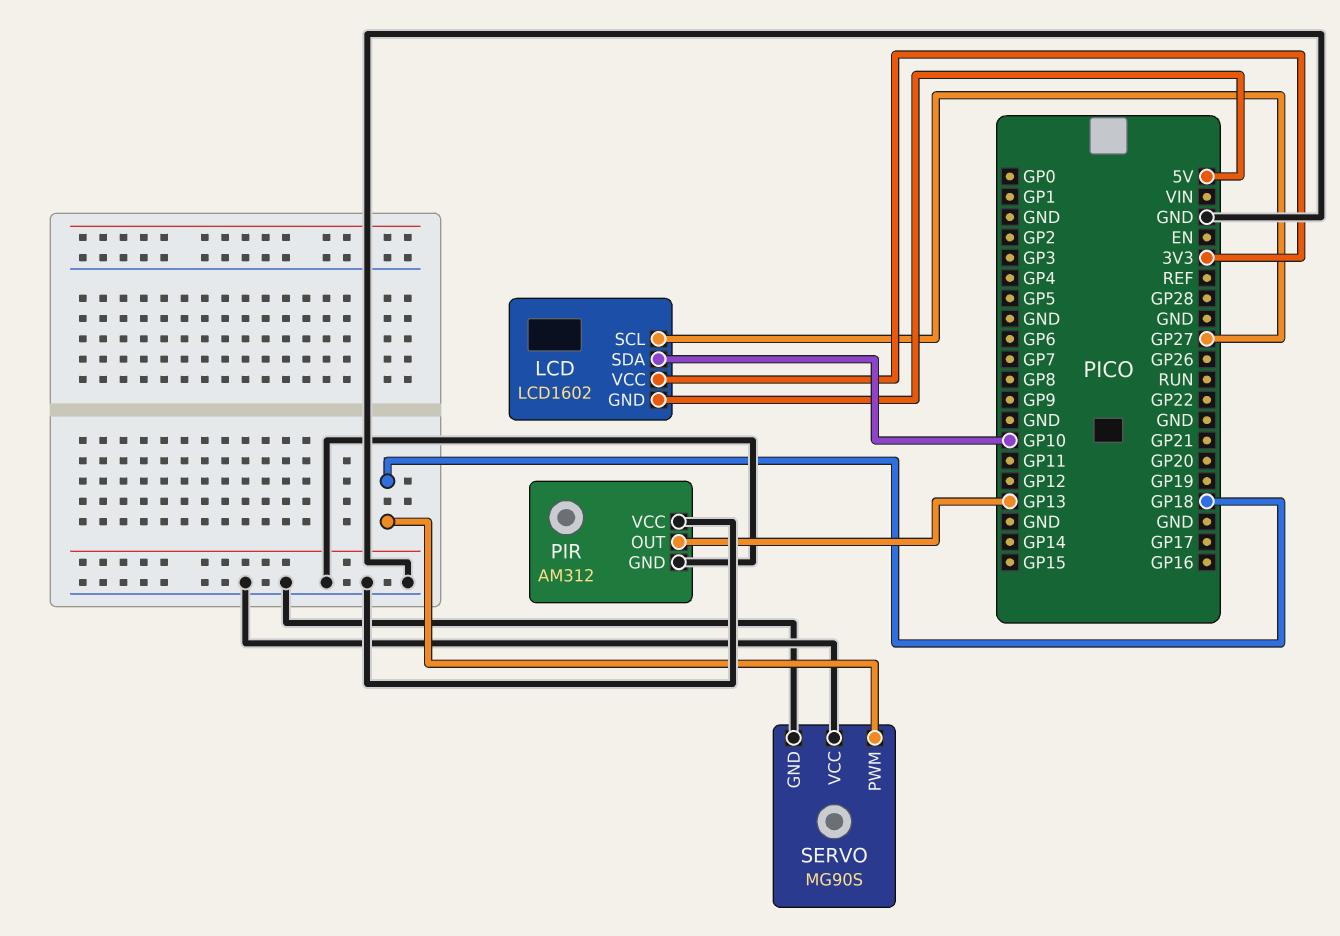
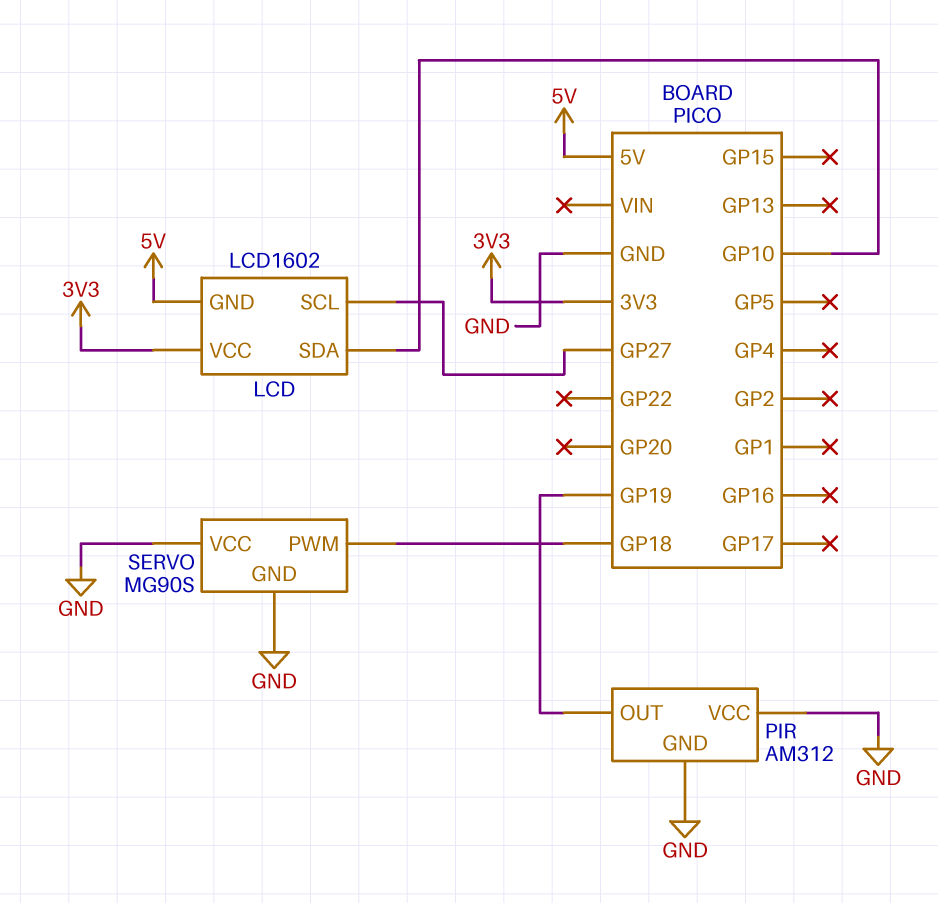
PIR pin OUT: GP13 -> GP19

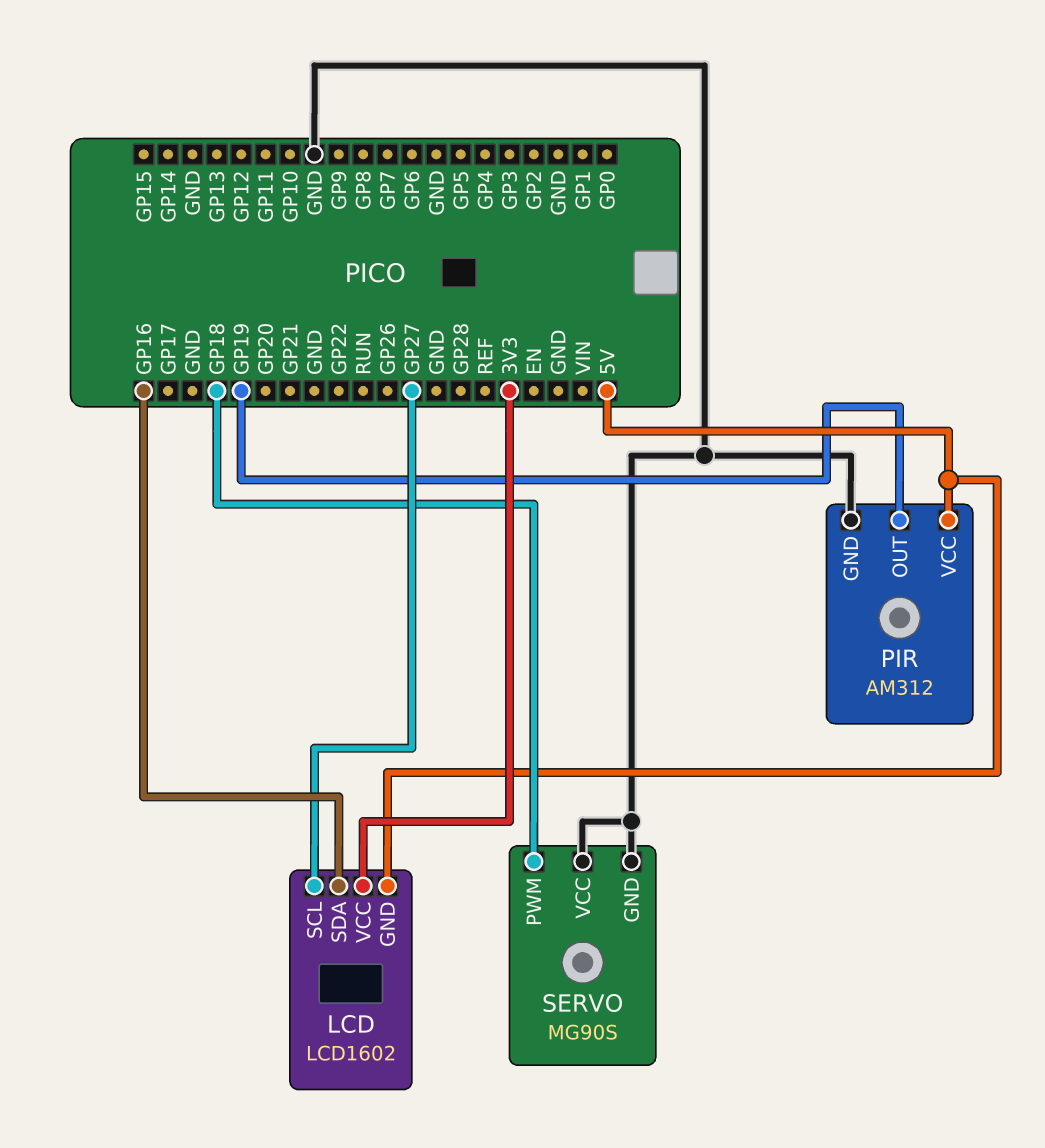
LCD pin SDA: GP10 -> GP16
PIR pin VCC: GND -> 5V

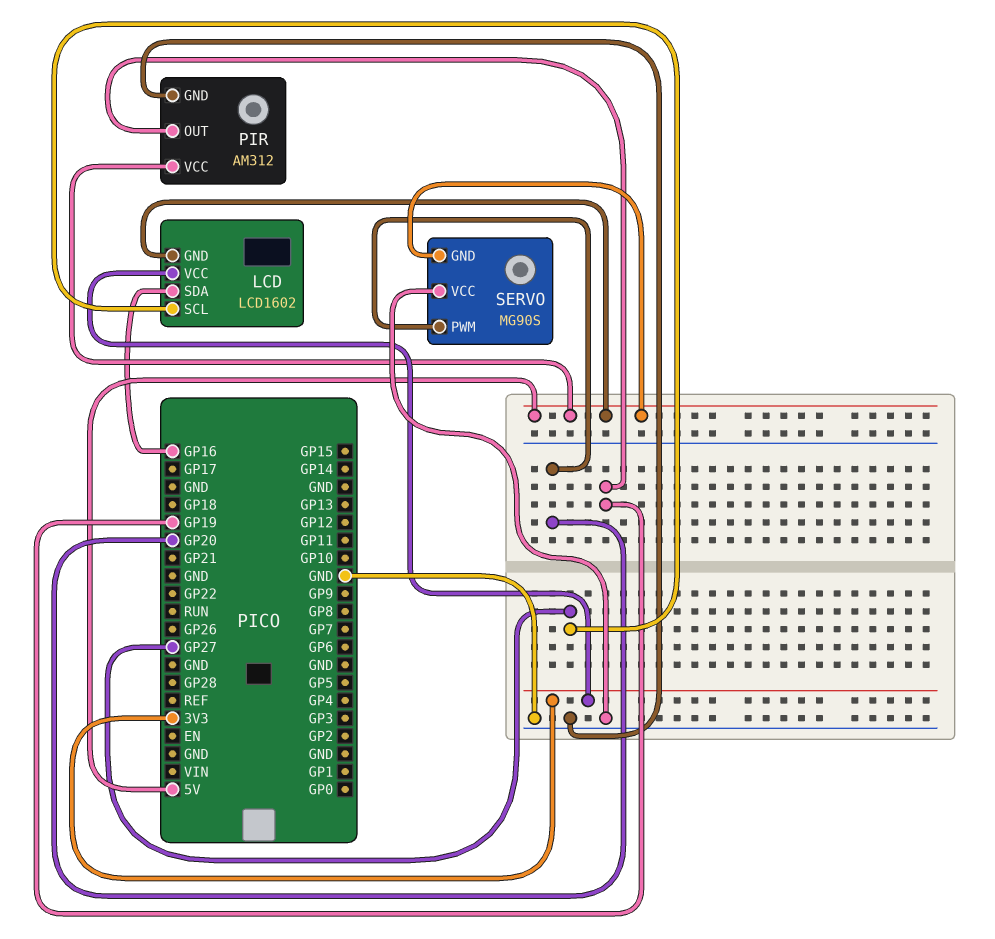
SERVO pin GND: GND -> 5V
SERVO pin PWM: GP18 -> GP20

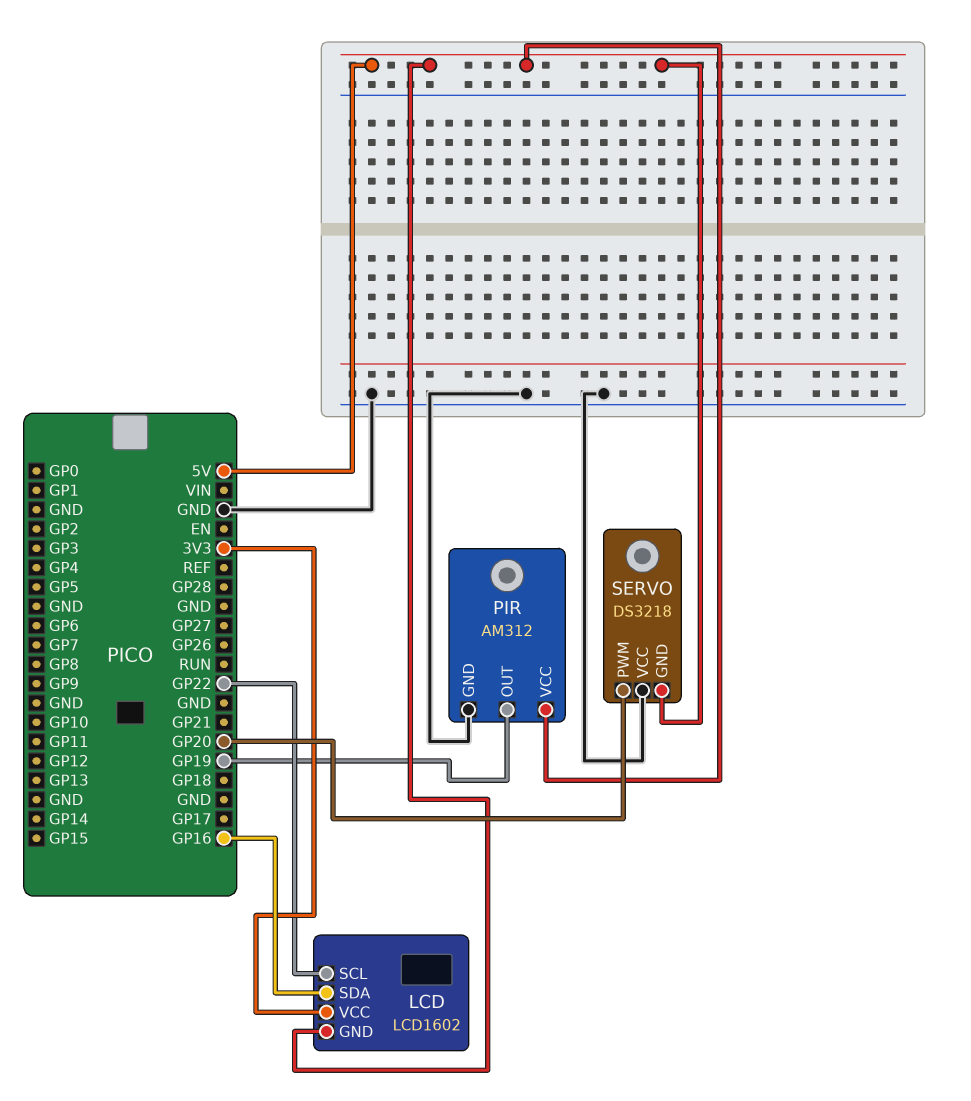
LCD pin SCL: GP27 -> GP22
SERVO: MG90S -> DS3218

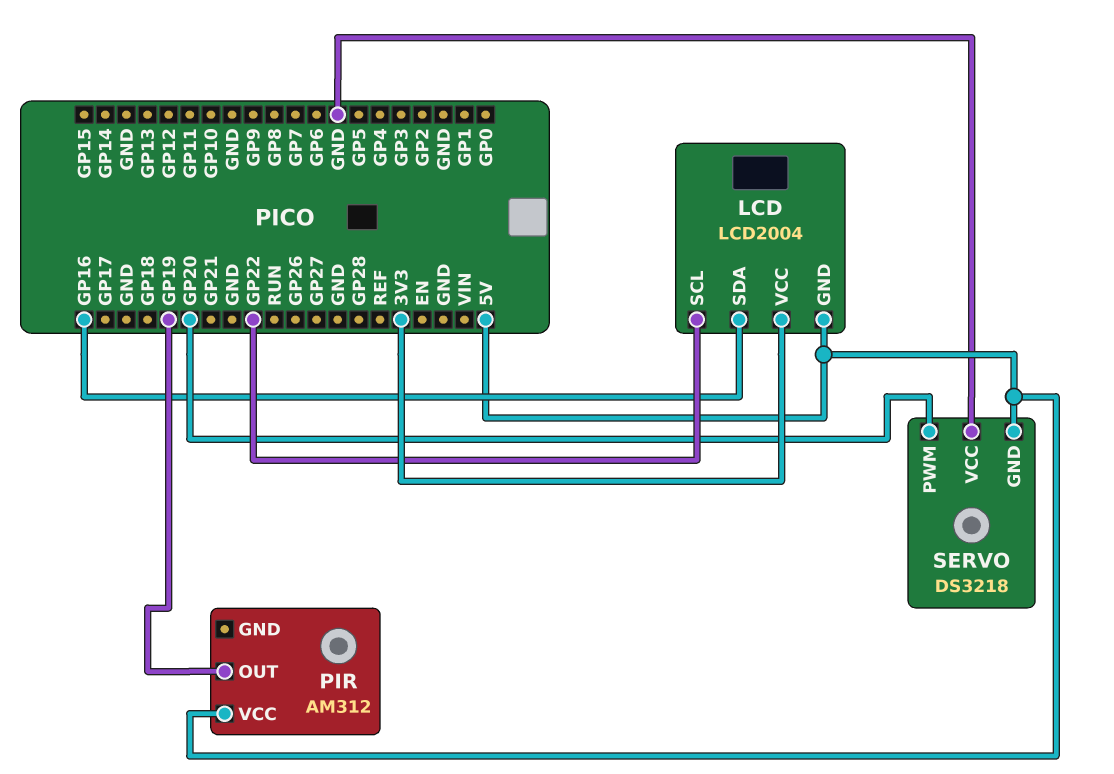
LCD: LCD1602 -> LCD2004
PIR pin GND: GND -> none

